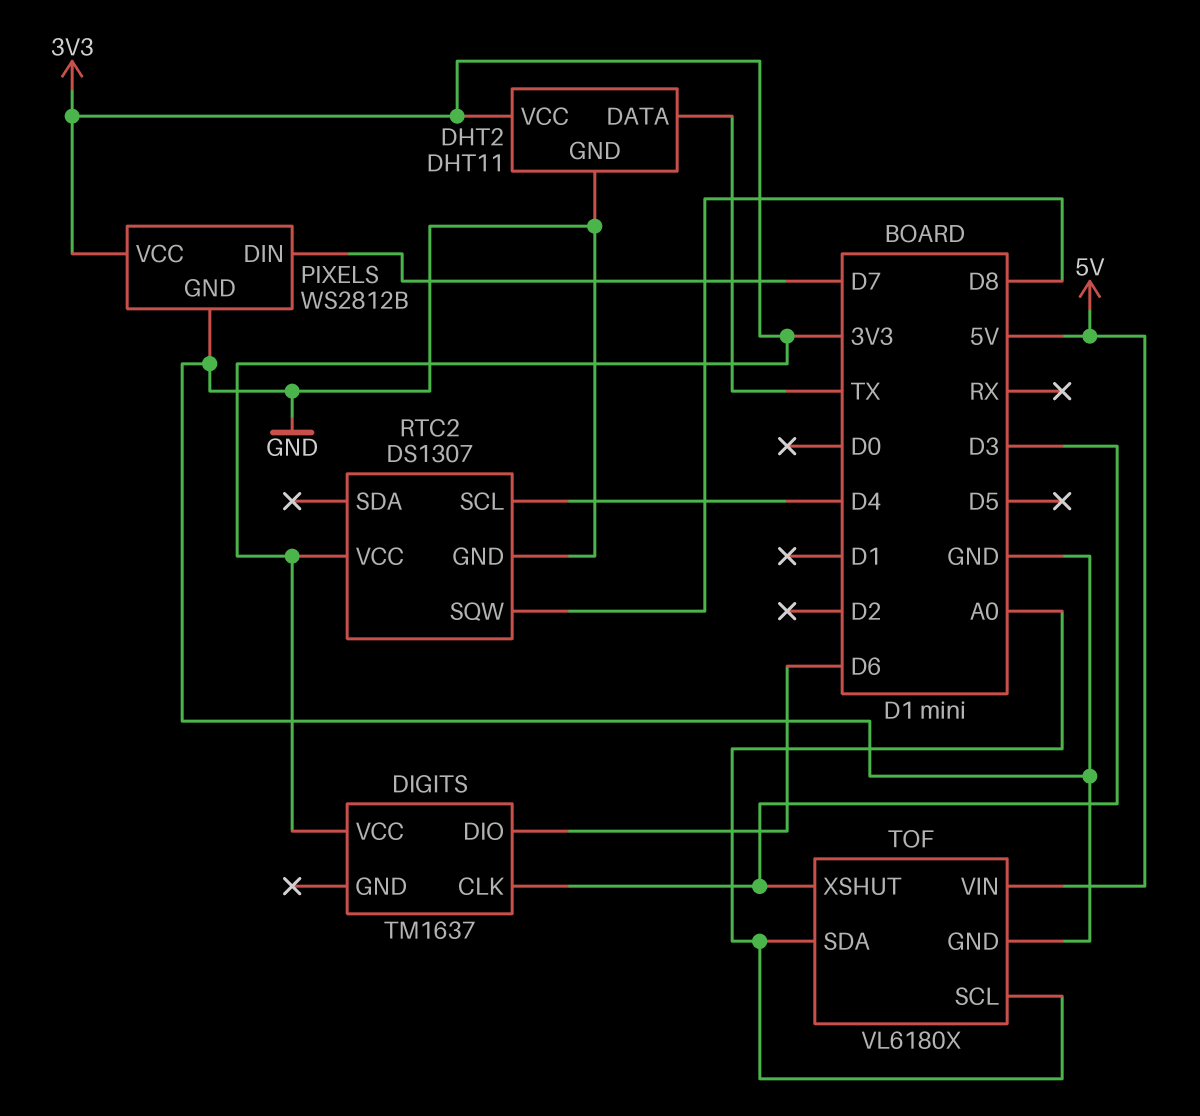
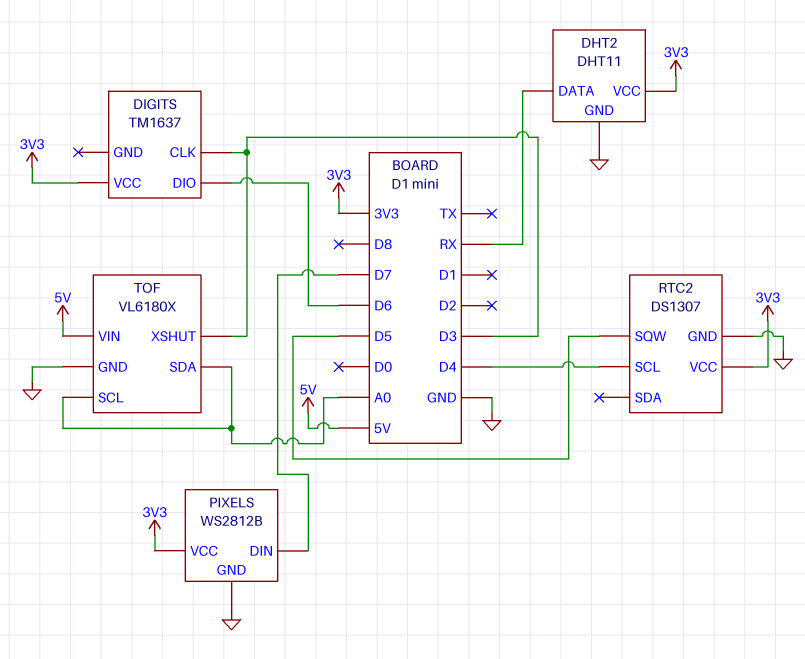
DHT2 pin DATA: TX -> RX
RTC2 pin SQW: D8 -> D5

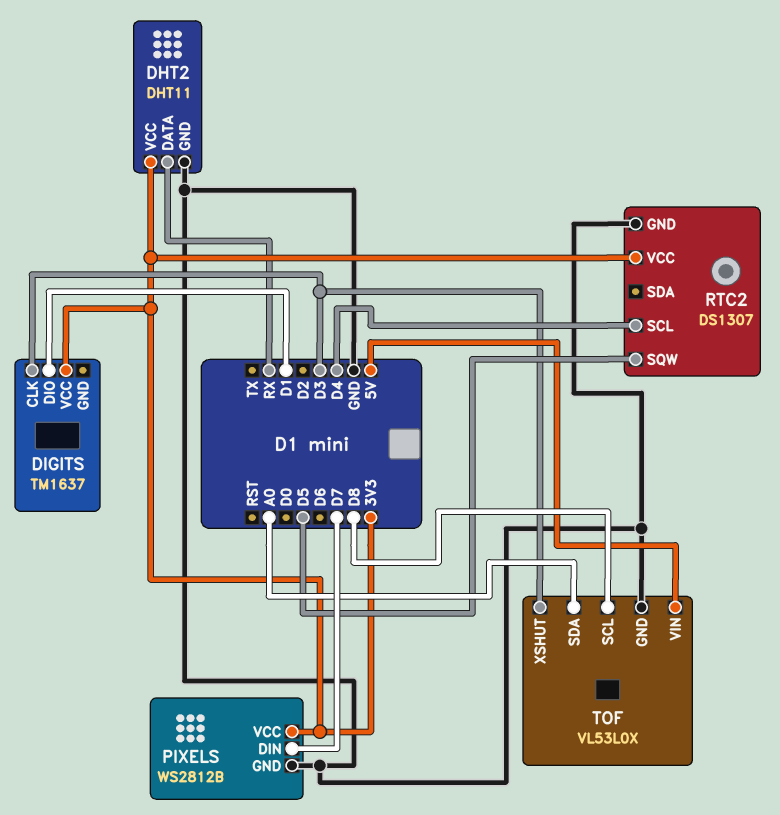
DIGITS pin DIO: D6 -> D1
TOF: VL6180X -> VL53L0X
TOF pin SCL: A0 -> D8

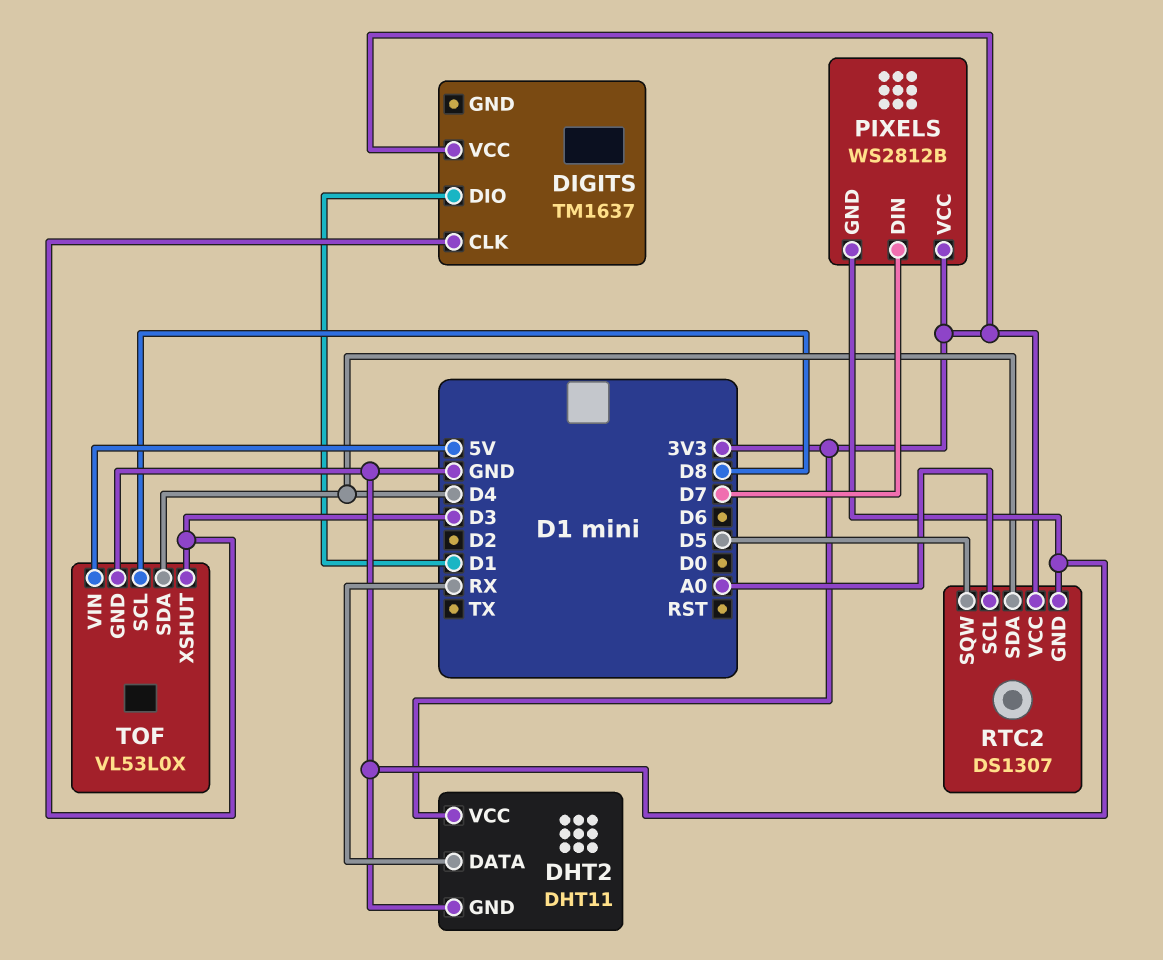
RTC2 pin SCL: D4 -> A0
RTC2 pin SDA: none -> D4
TOF pin SDA: A0 -> D4

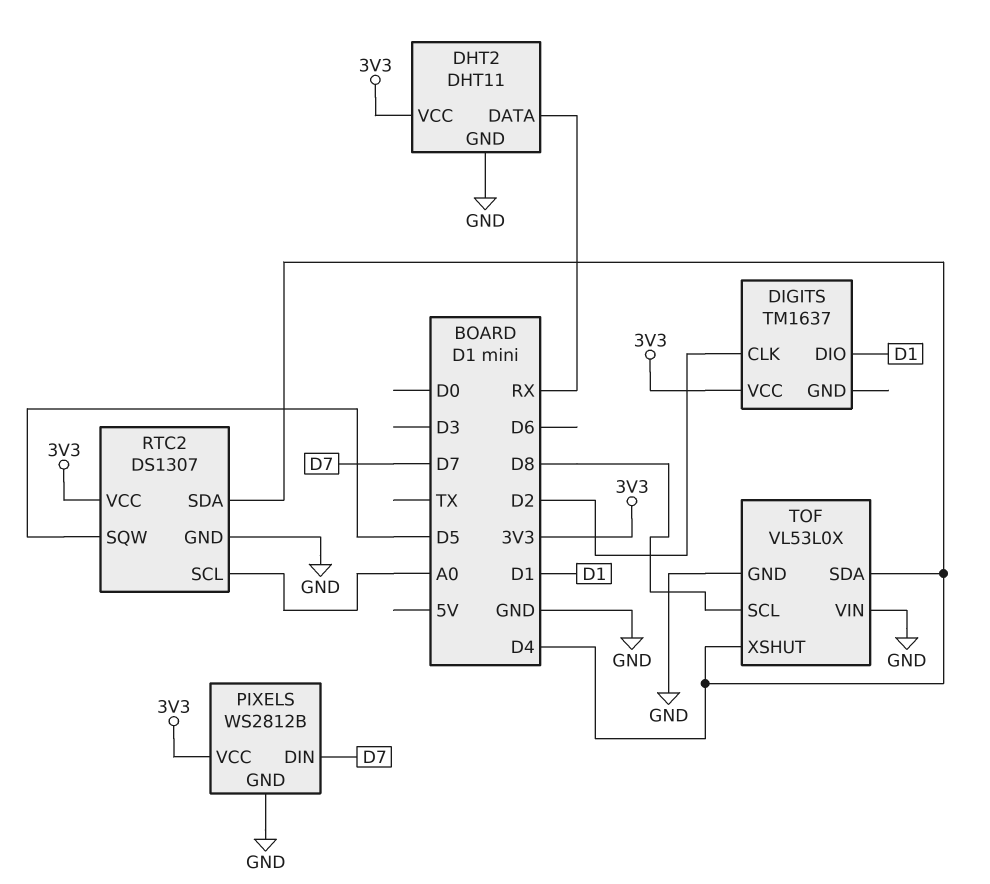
DIGITS pin CLK: D3 -> D2
TOF pin VIN: 5V -> GND
TOF pin XSHUT: D3 -> D4

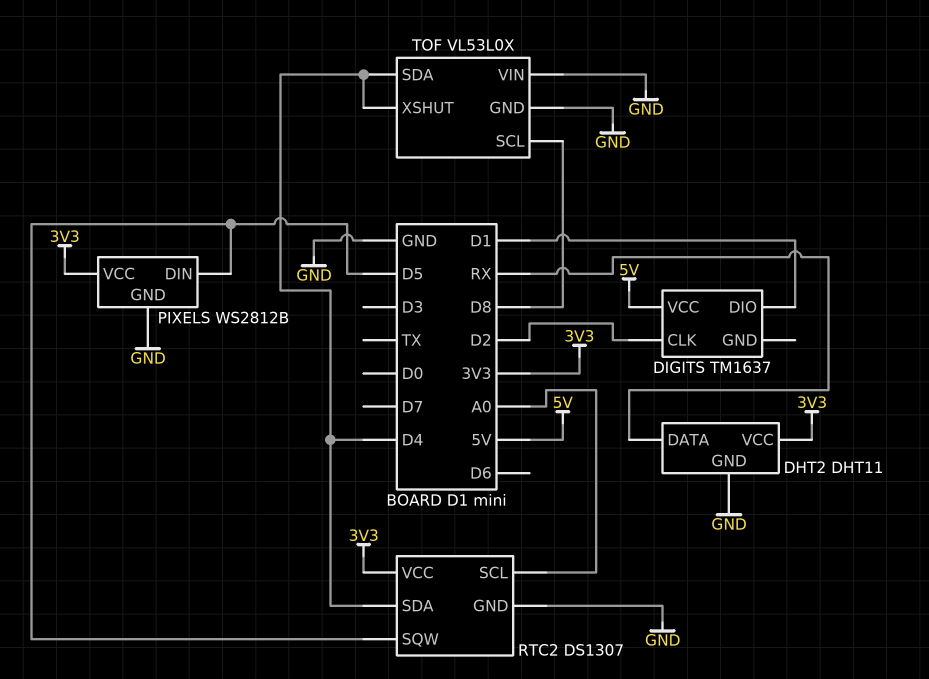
DIGITS pin VCC: 3V3 -> 5V
PIXELS pin DIN: D7 -> D5

